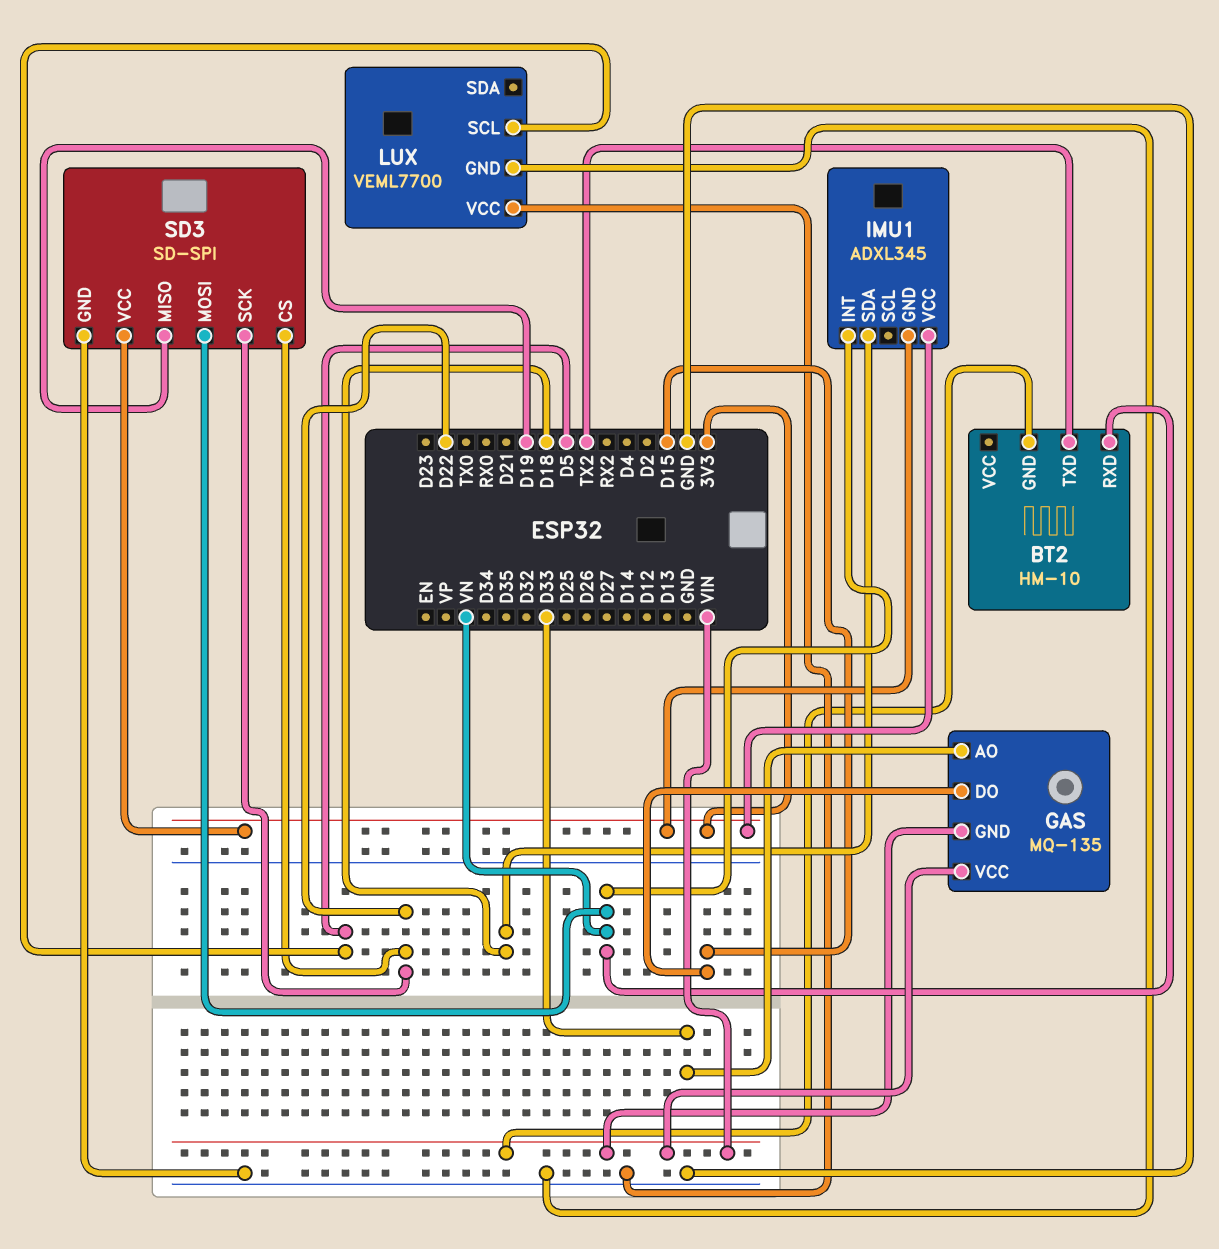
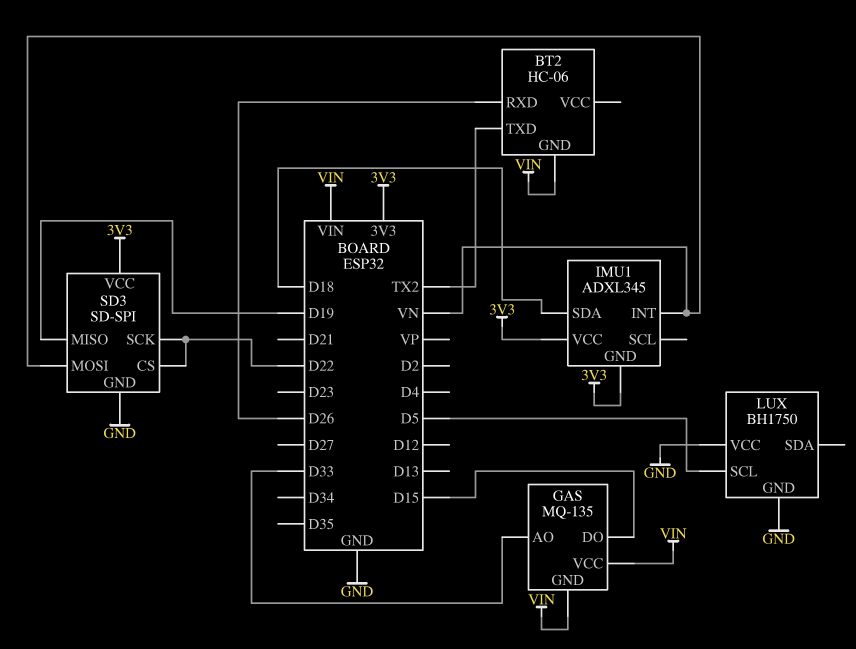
BT2: HM-10 -> HC-06
BT2 pin RXD: VN -> D26
LUX: VEML7700 -> BH1750

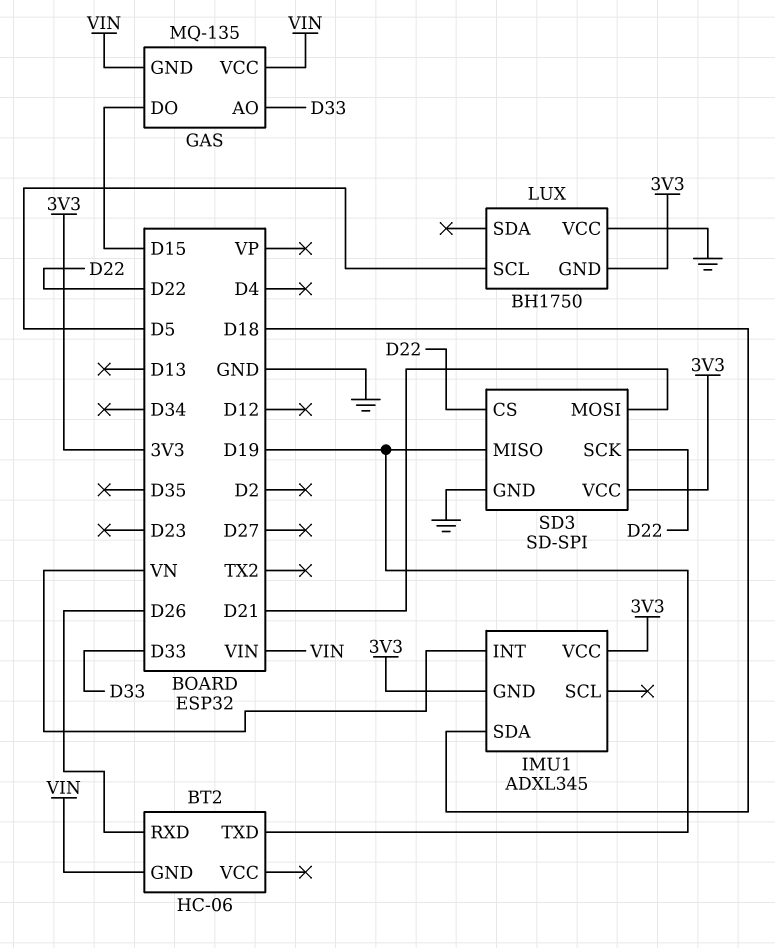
BT2 pin TXD: TX2 -> D19
LUX pin GND: GND -> 3V3
SD3 pin MOSI: VN -> D21

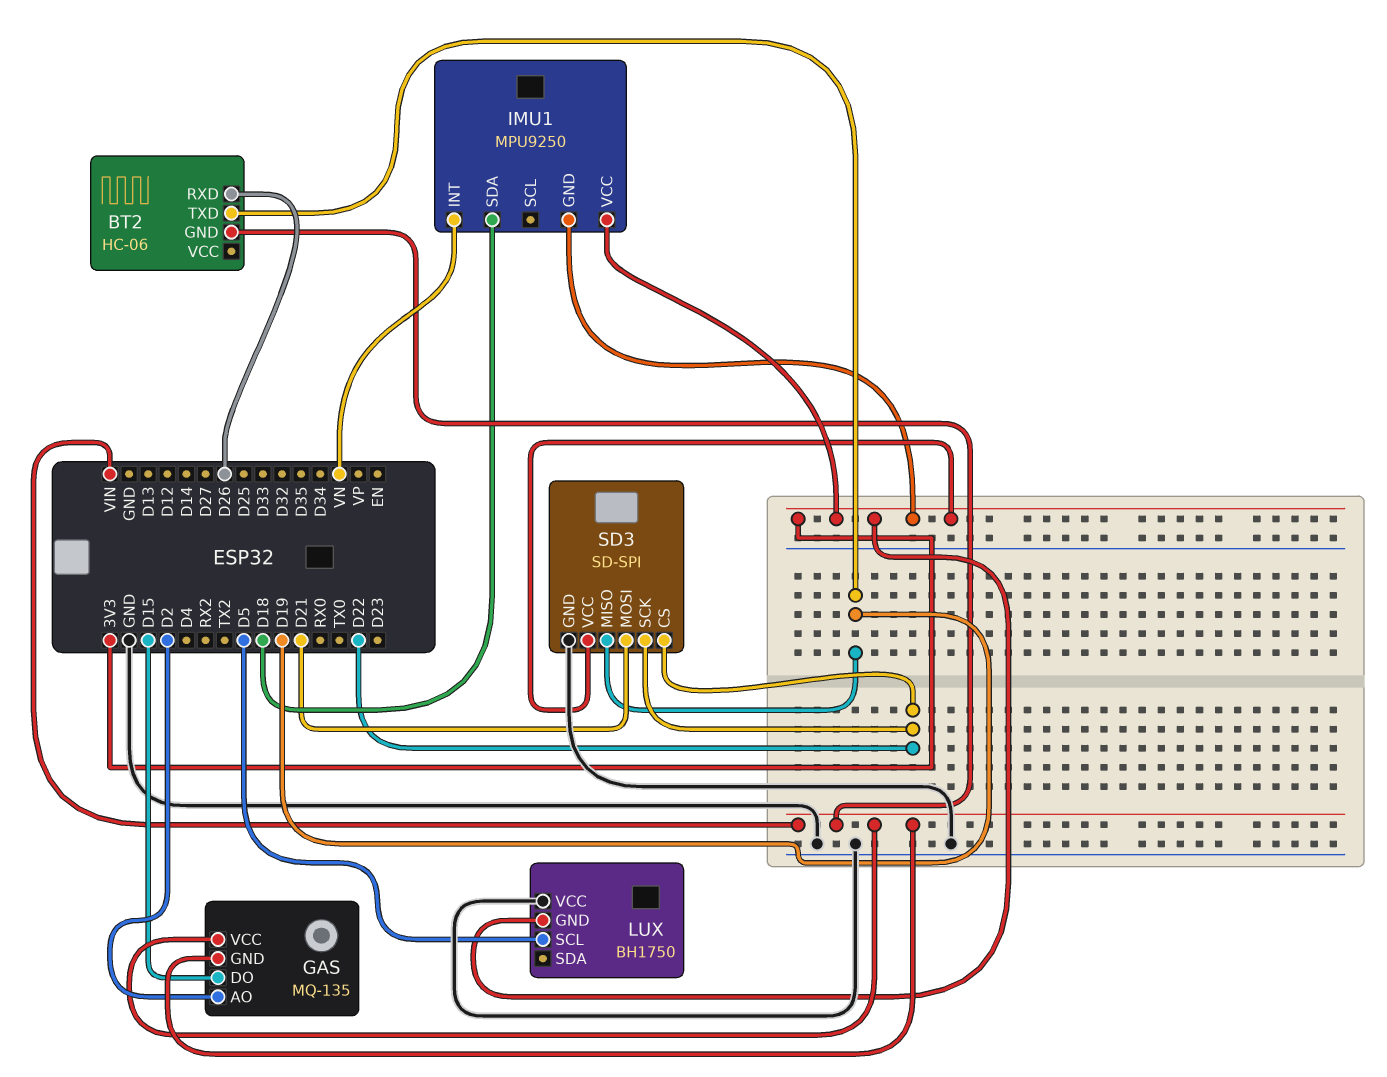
GAS pin AO: D33 -> D2
IMU1: ADXL345 -> MPU9250

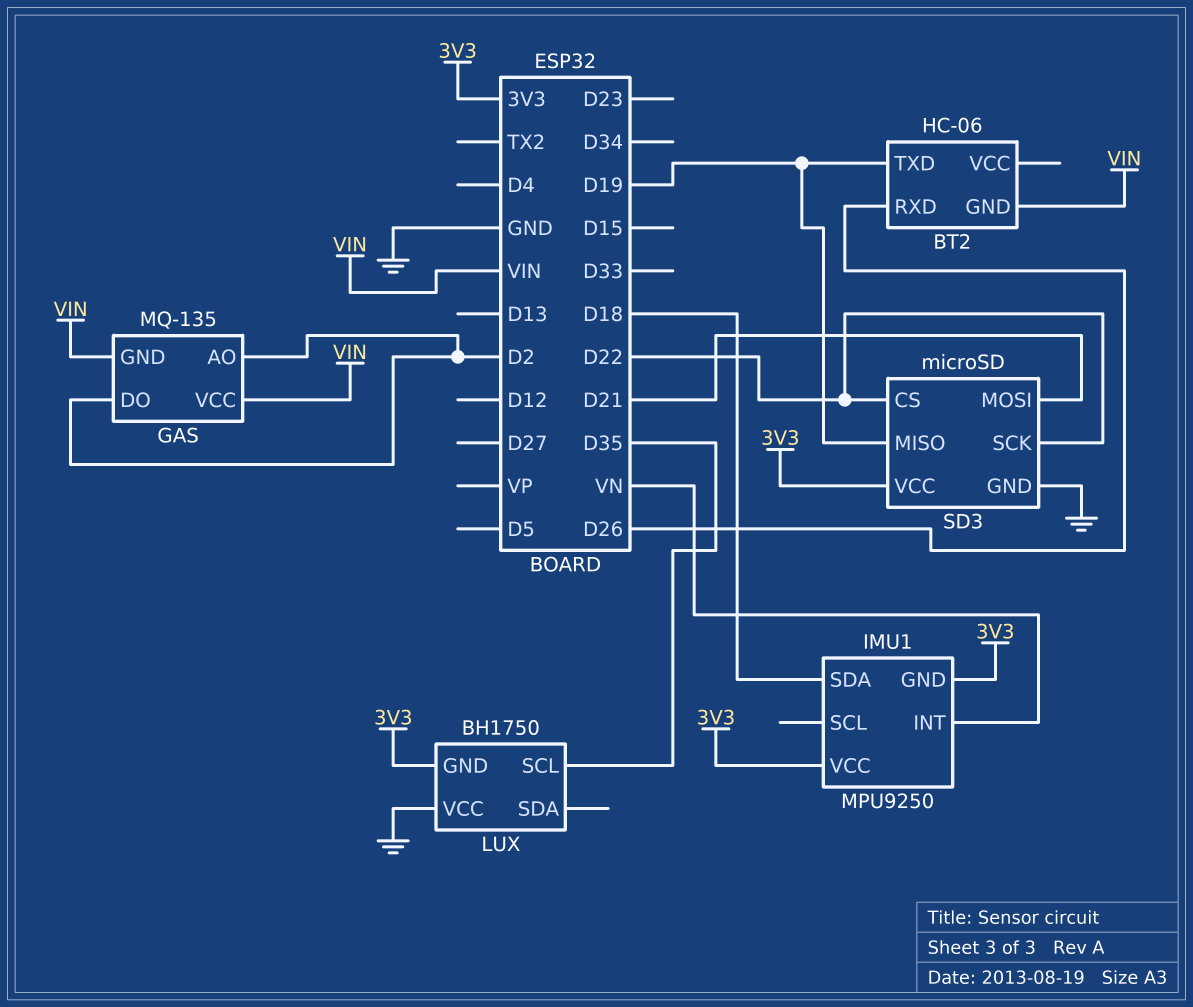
GAS pin DO: D15 -> D2
LUX pin SCL: D5 -> D35
SD3: SD-SPI -> microSD

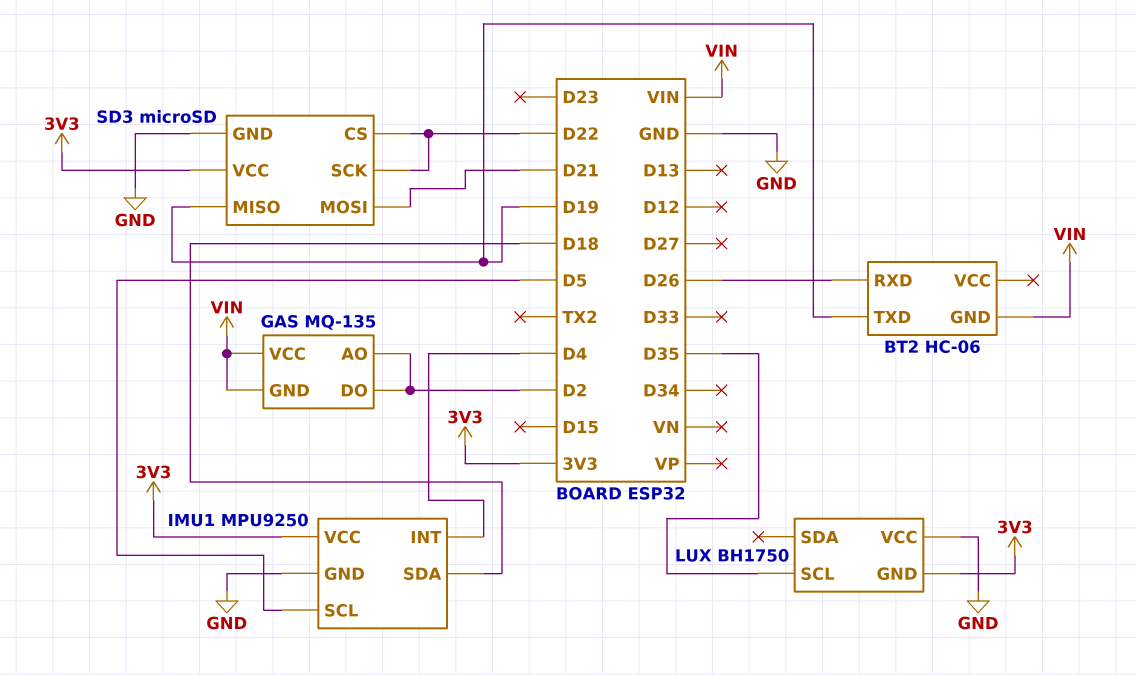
IMU1 pin GND: 3V3 -> GND
IMU1 pin INT: VN -> D4
IMU1 pin SCL: none -> D5

